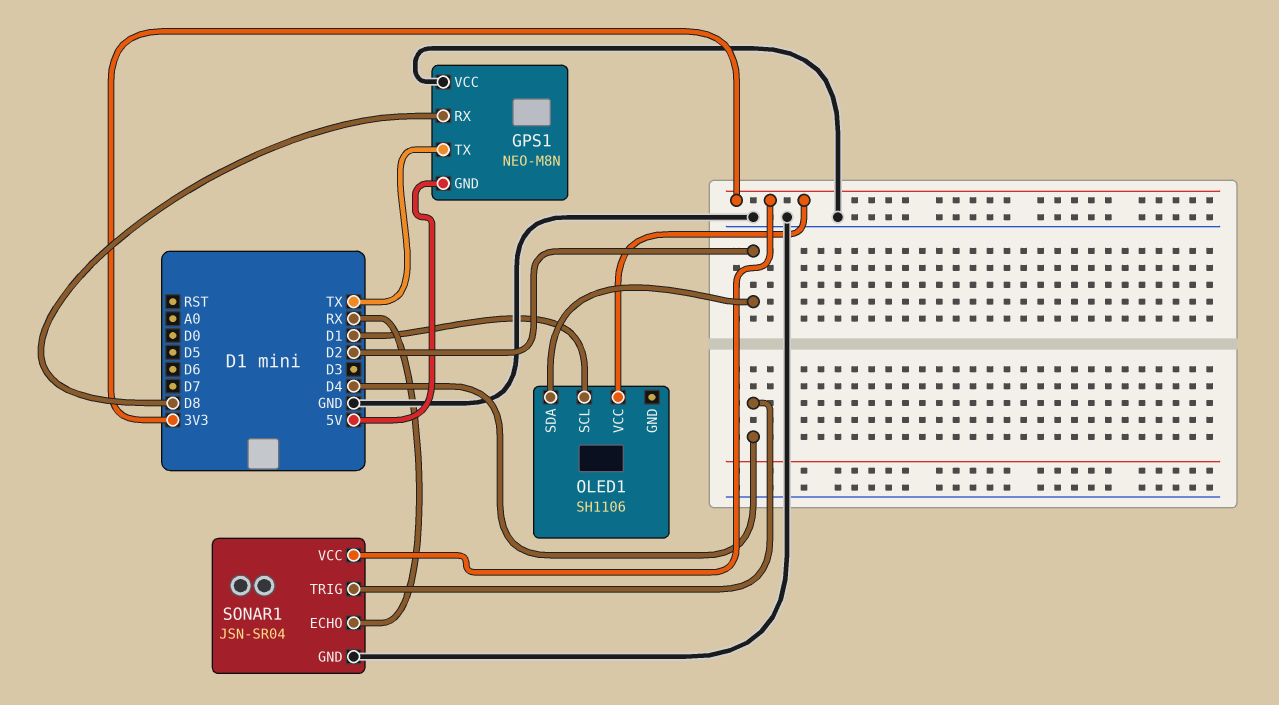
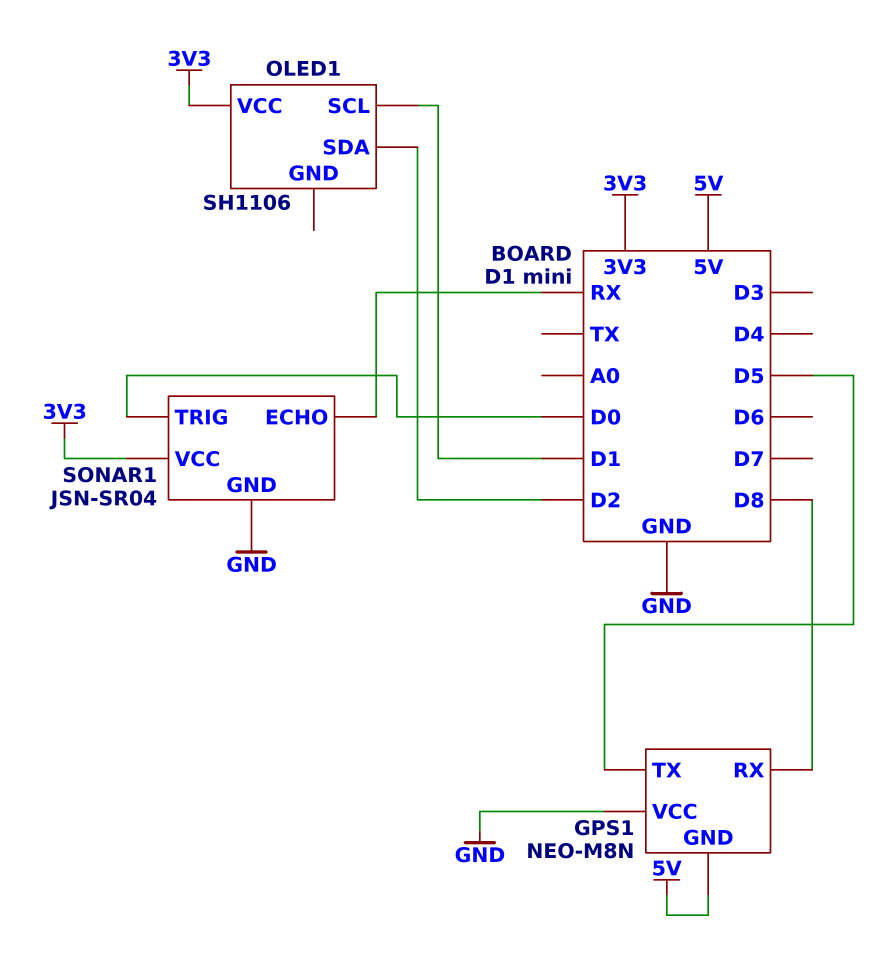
GPS1 pin TX: TX -> D5
SONAR1 pin TRIG: D4 -> D0

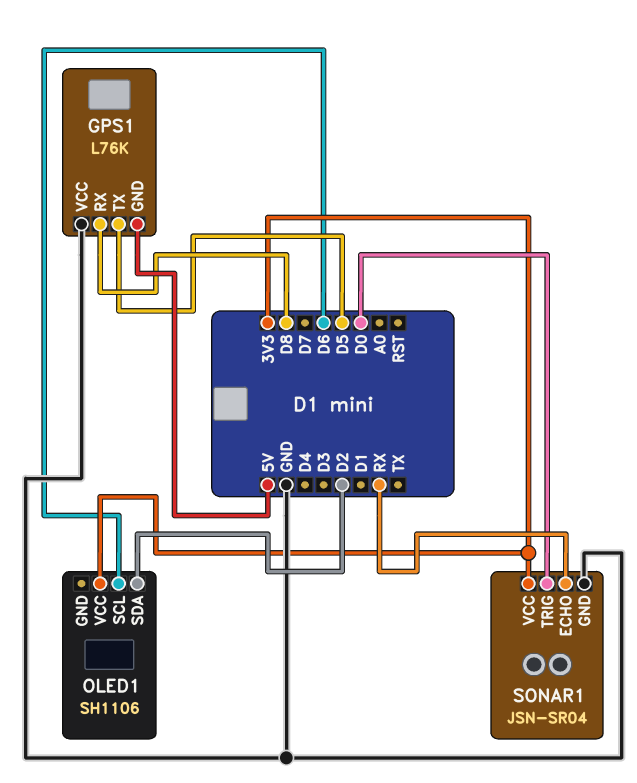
GPS1: NEO-M8N -> L76K
OLED1 pin SCL: D1 -> D6

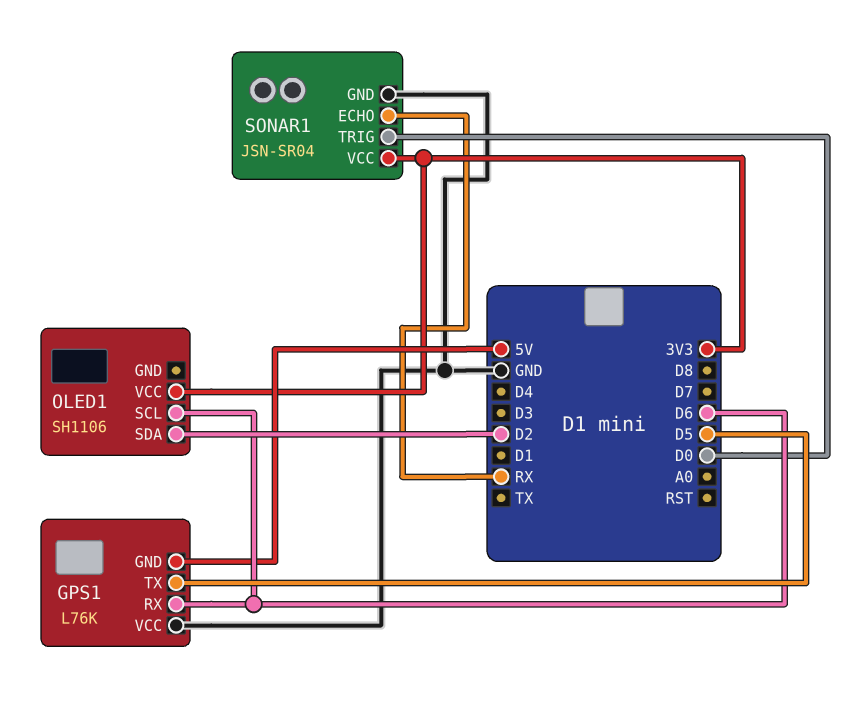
GPS1 pin RX: D8 -> D6

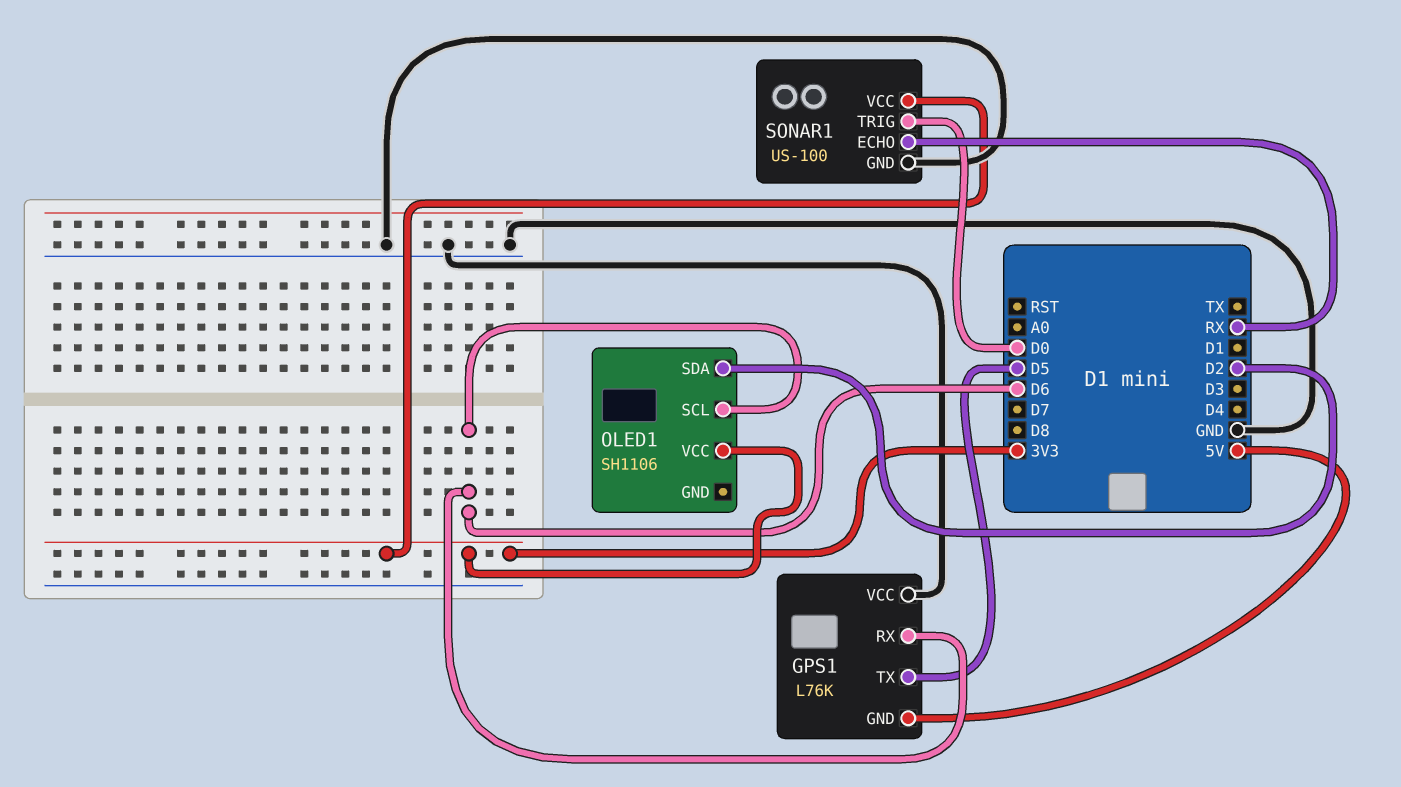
SONAR1: JSN-SR04 -> US-100

